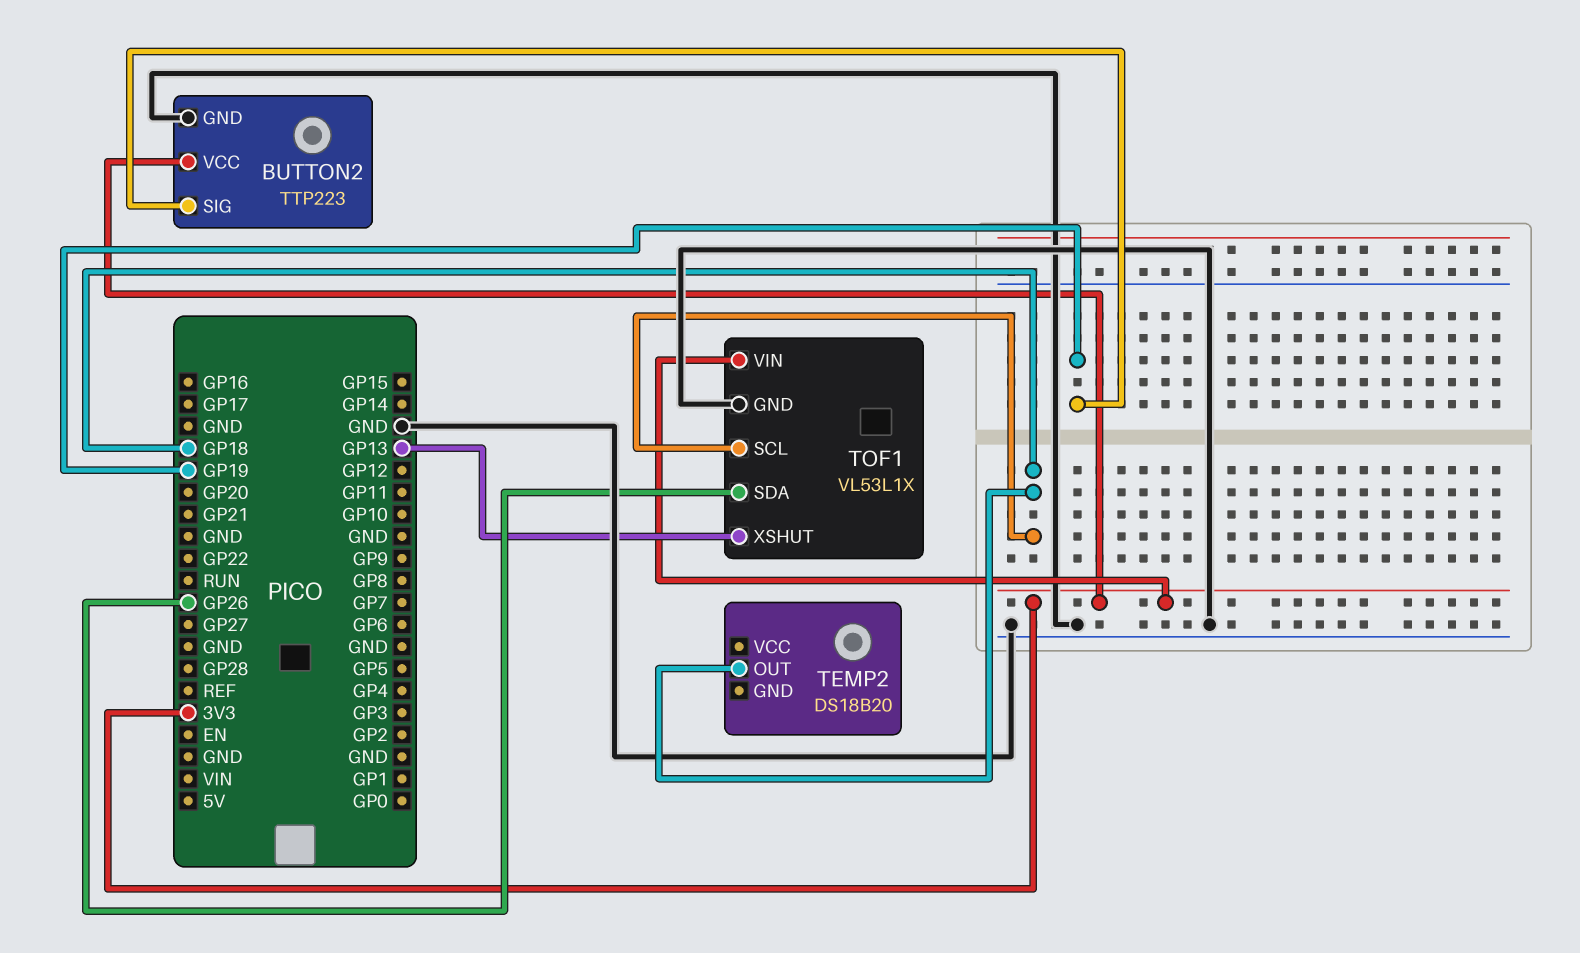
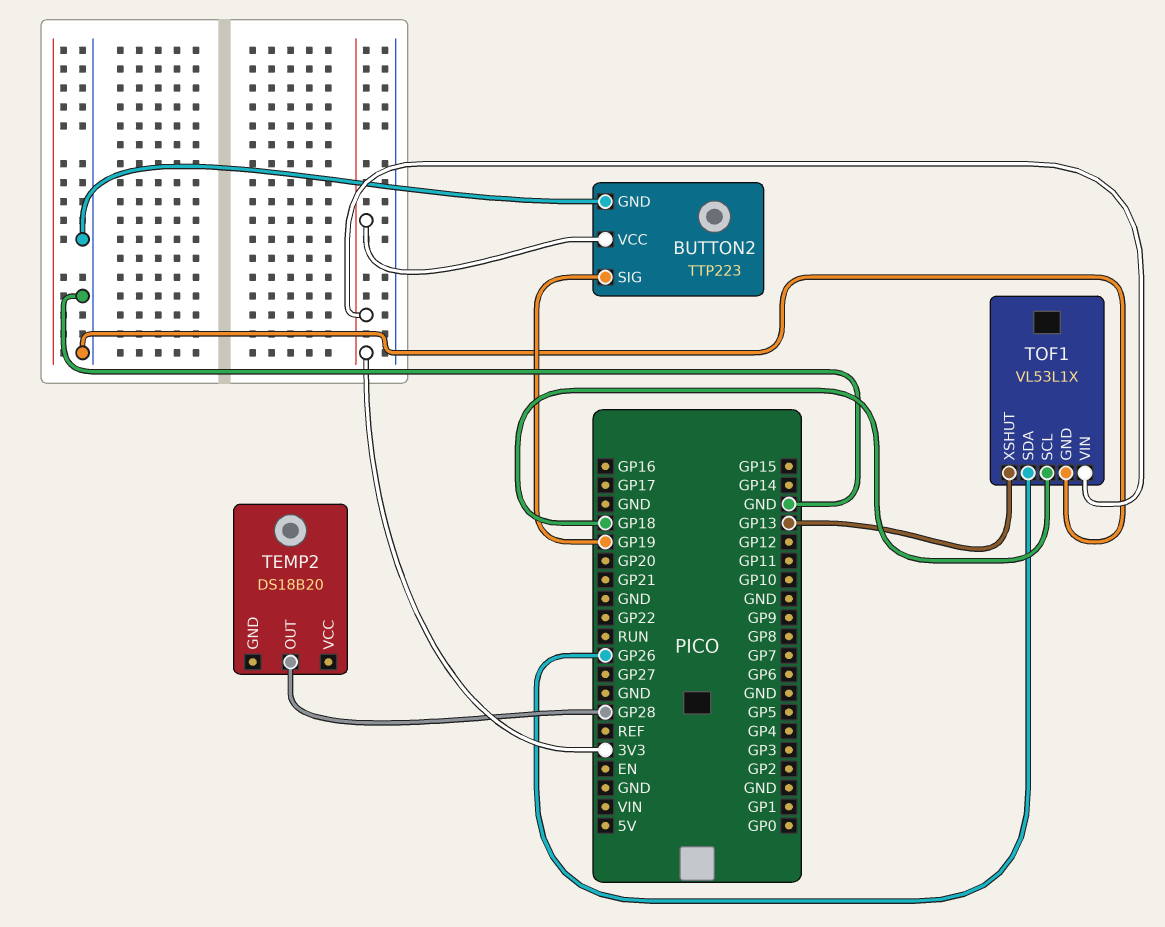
TEMP2 pin OUT: GP18 -> GP28

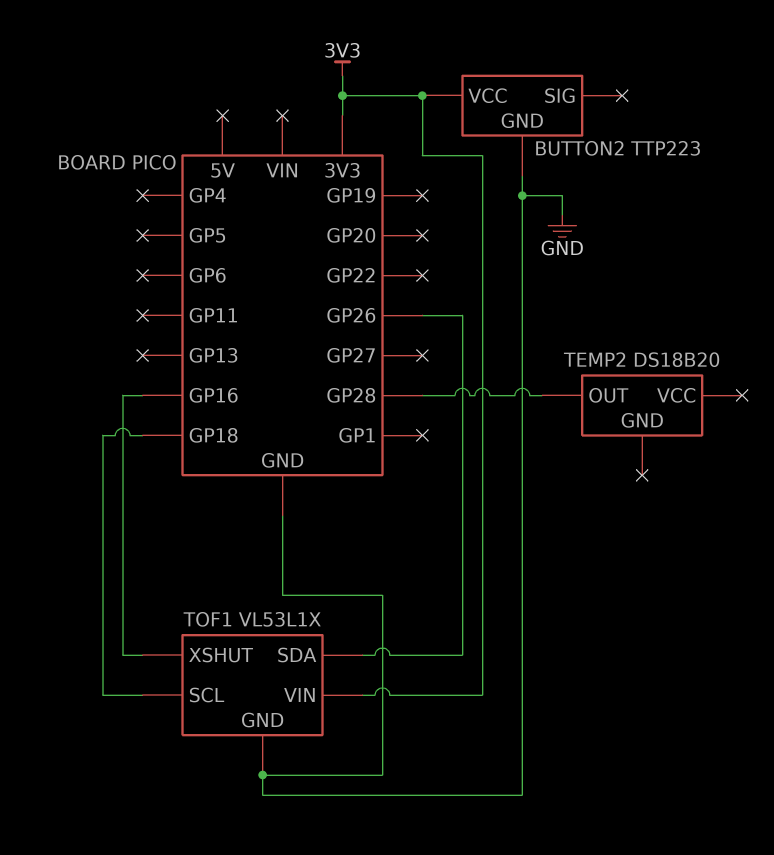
BUTTON2 pin SIG: GP19 -> none
TOF1 pin XSHUT: GP13 -> GP16

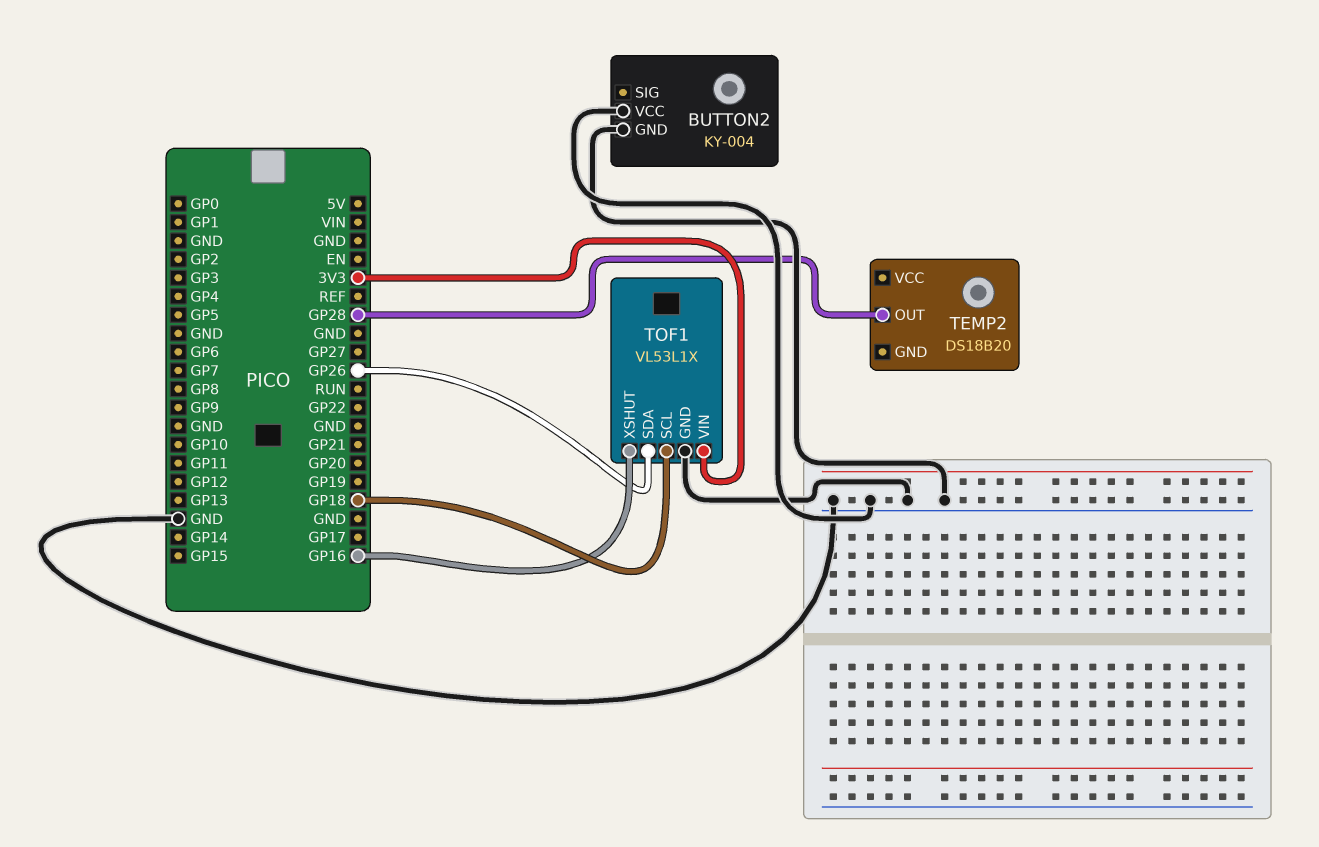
BUTTON2: TTP223 -> KY-004
BUTTON2 pin VCC: 3V3 -> GND

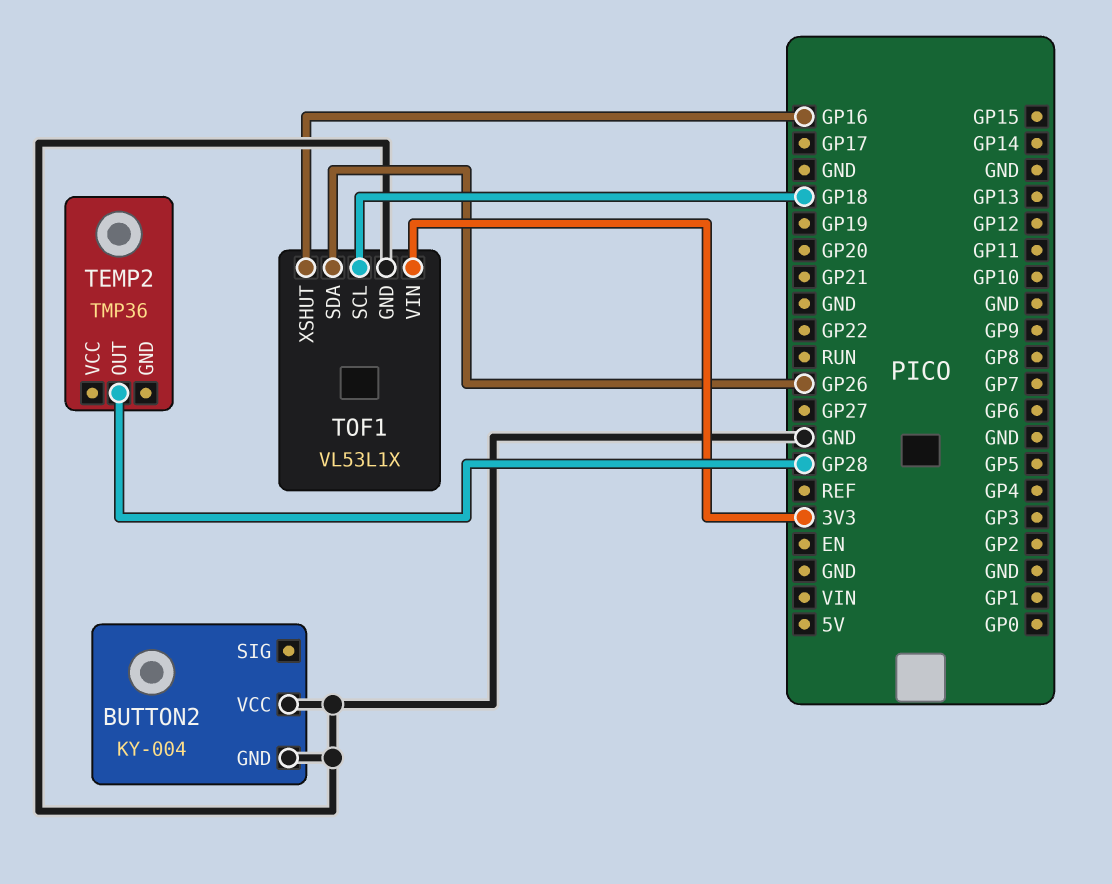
TEMP2: DS18B20 -> TMP36

